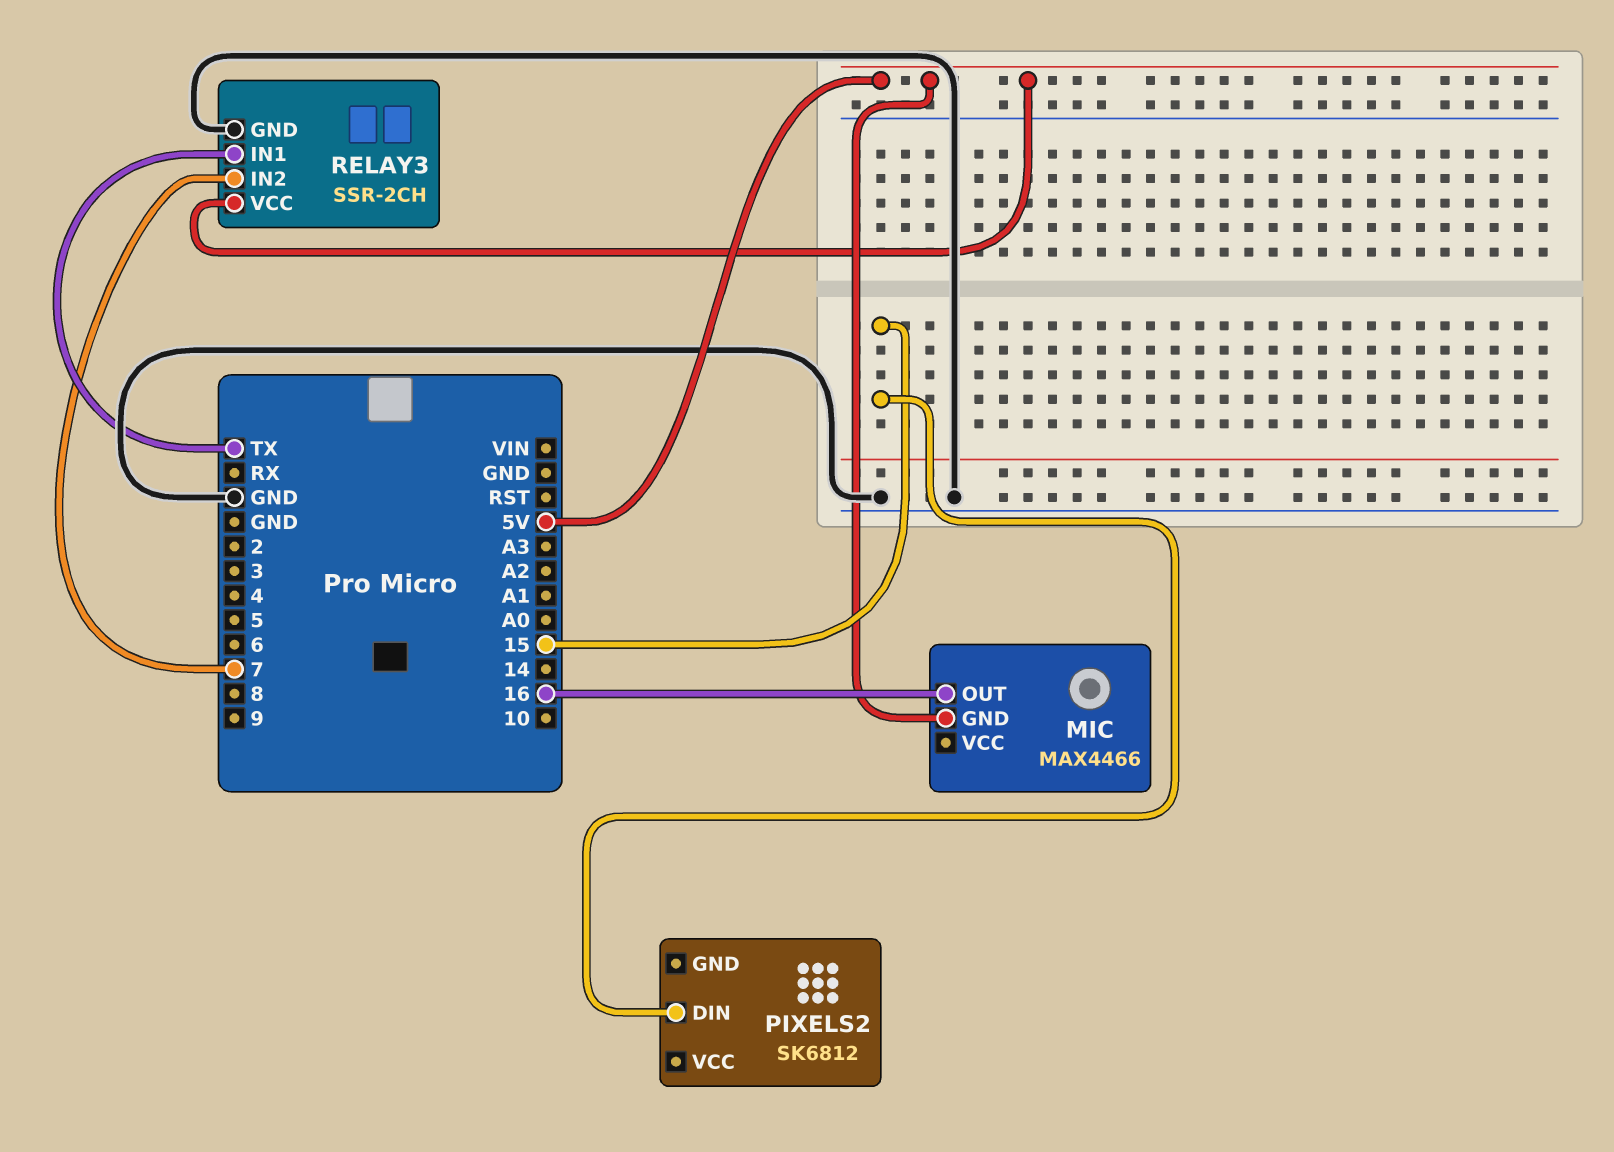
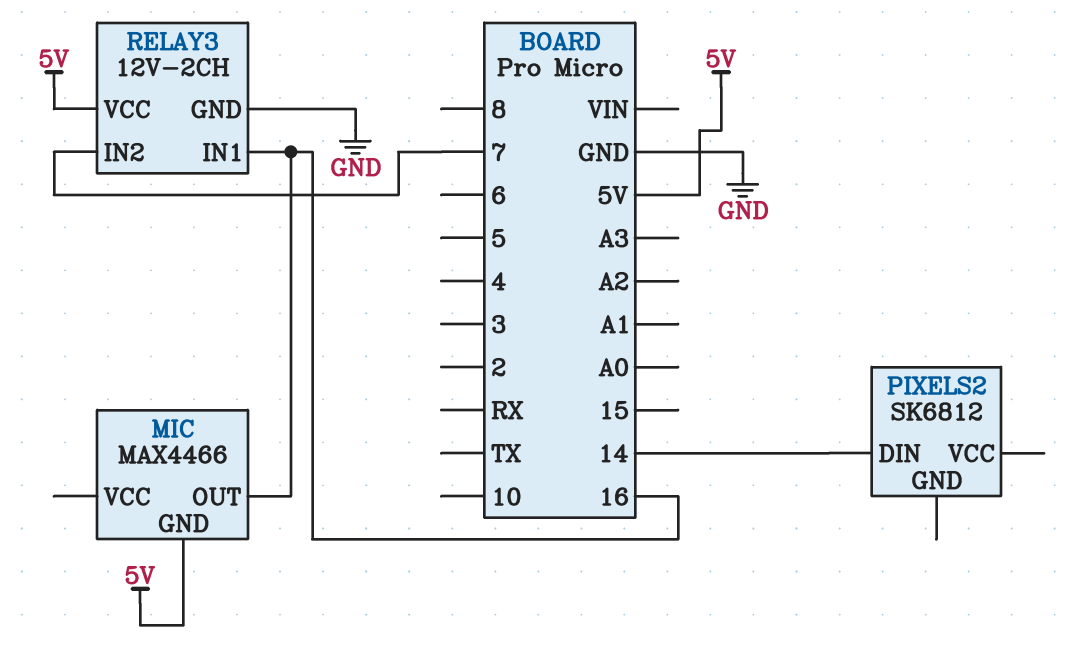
PIXELS2 pin DIN: 15 -> 14
RELAY3: SSR-2CH -> 12V-2CH
RELAY3 pin IN1: TX -> 16

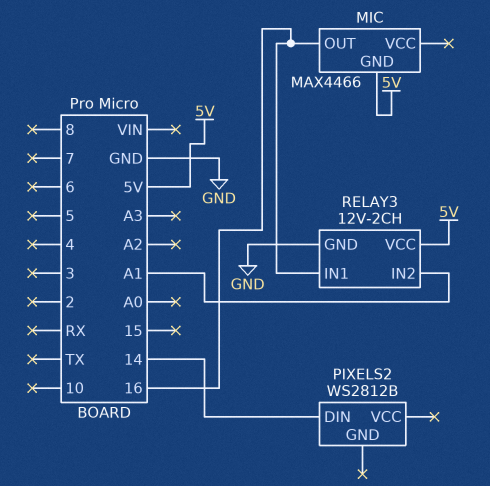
PIXELS2: SK6812 -> WS2812B
RELAY3 pin IN2: 7 -> A1

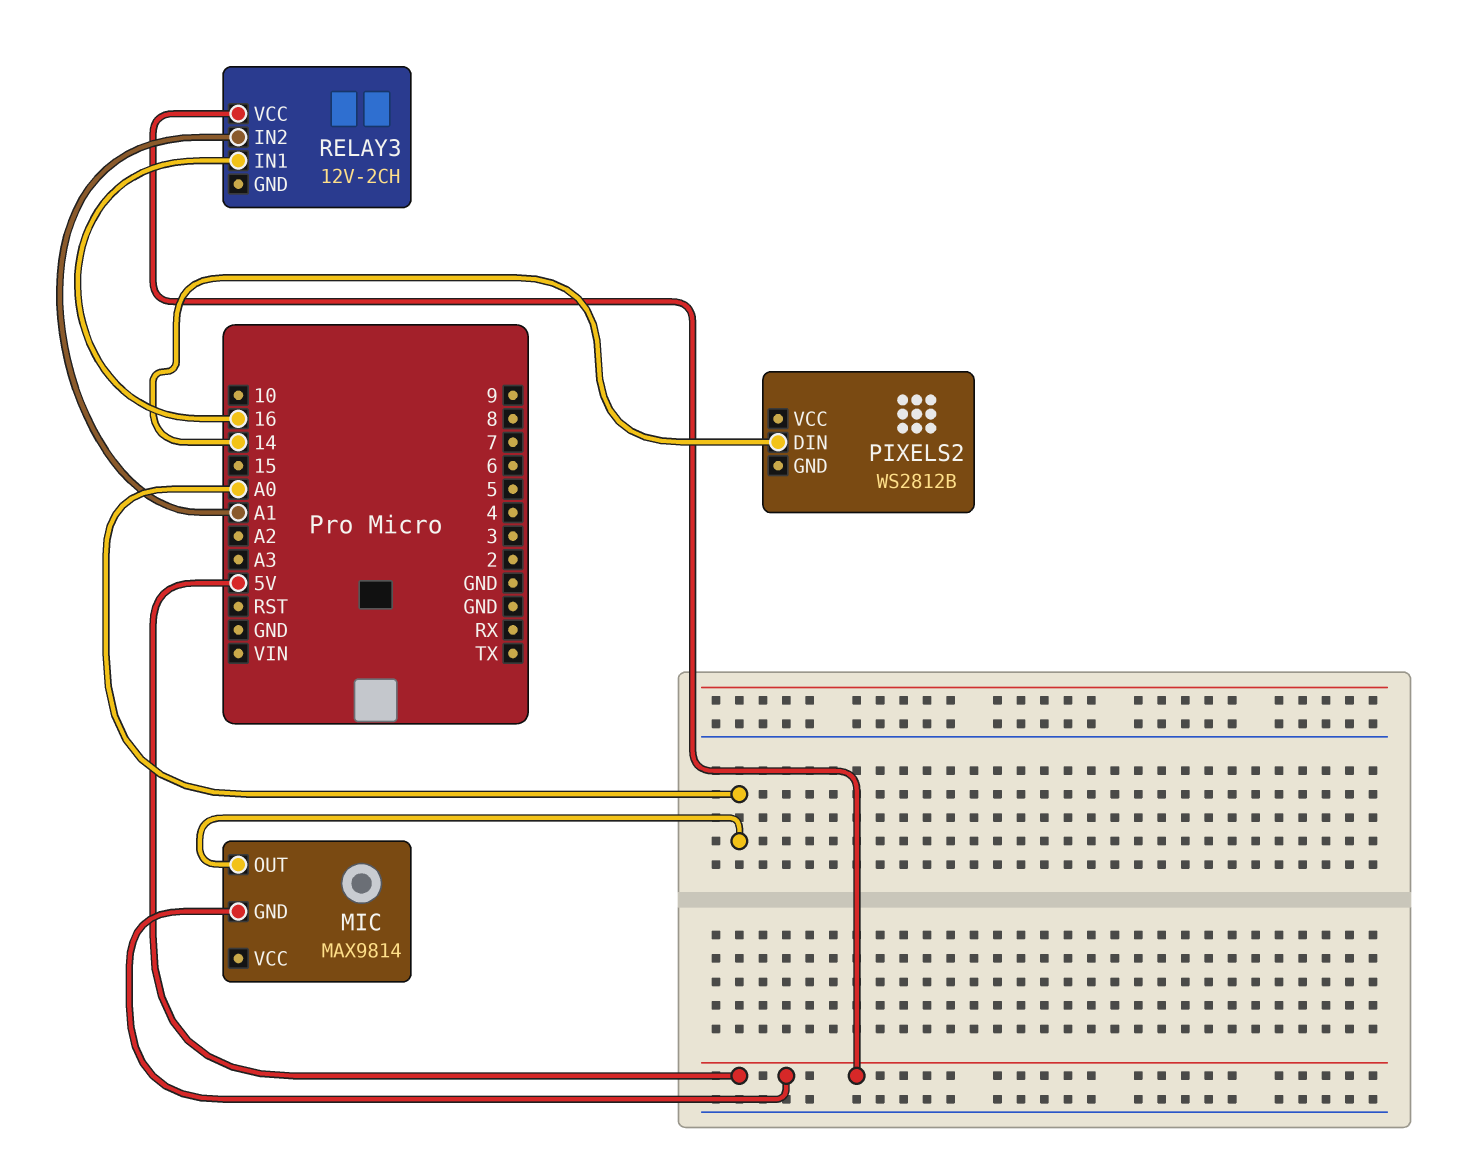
MIC: MAX4466 -> MAX9814
MIC pin OUT: 16 -> A0
RELAY3 pin GND: GND -> none

